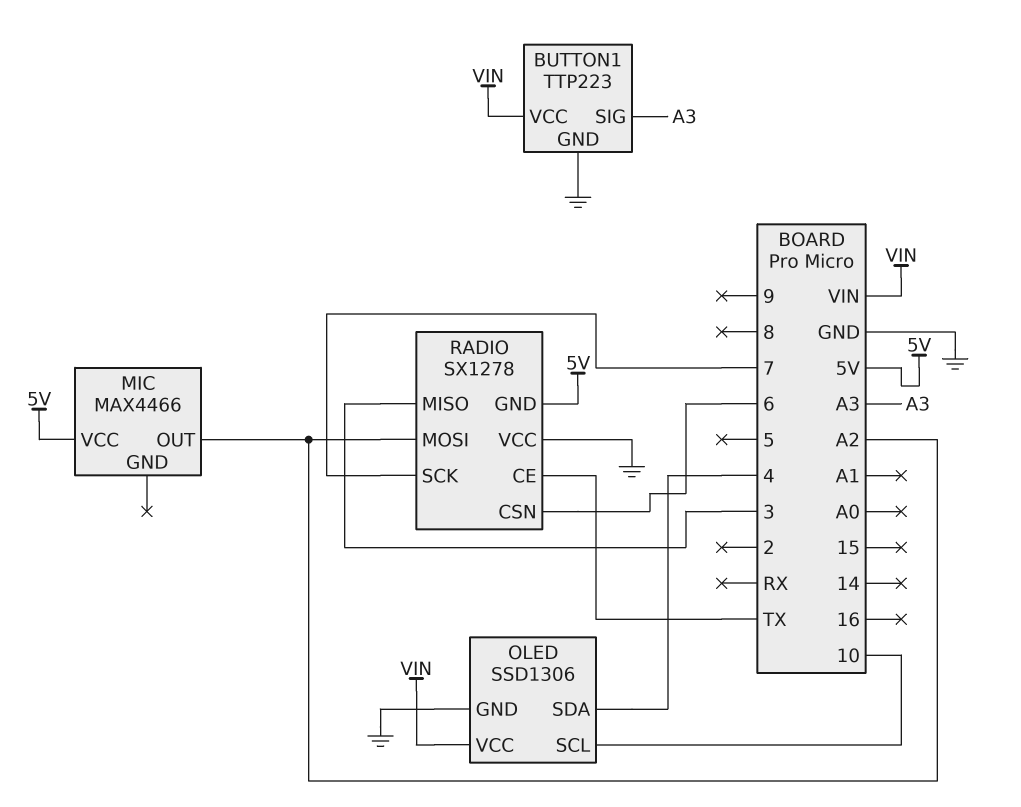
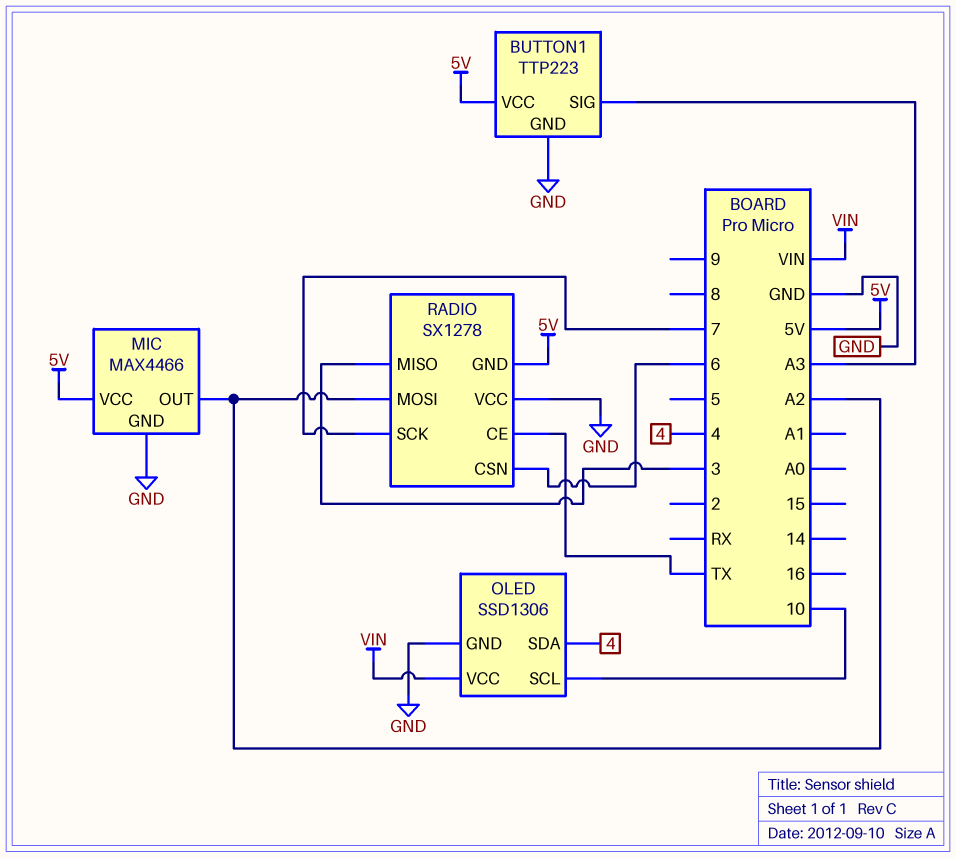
BUTTON1 pin VCC: VIN -> 5V
MIC pin GND: none -> GND

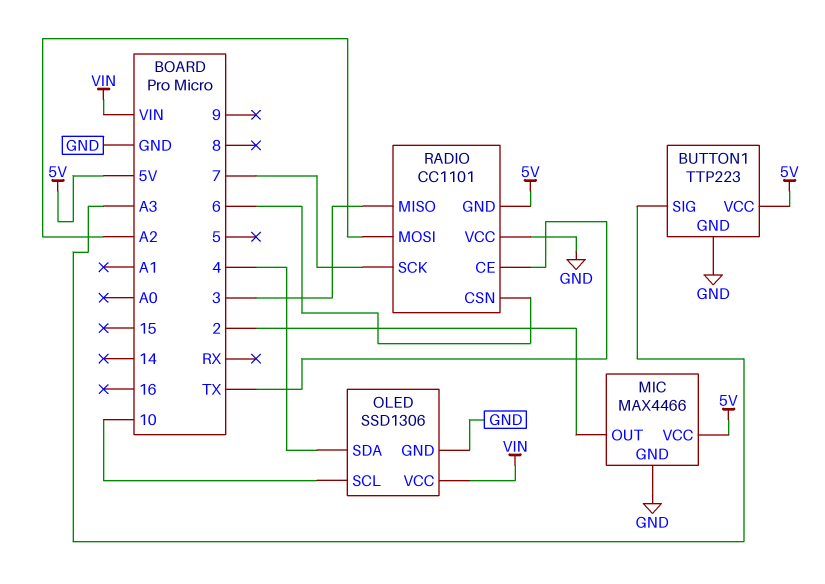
MIC pin OUT: A2 -> 2
RADIO: SX1278 -> CC1101

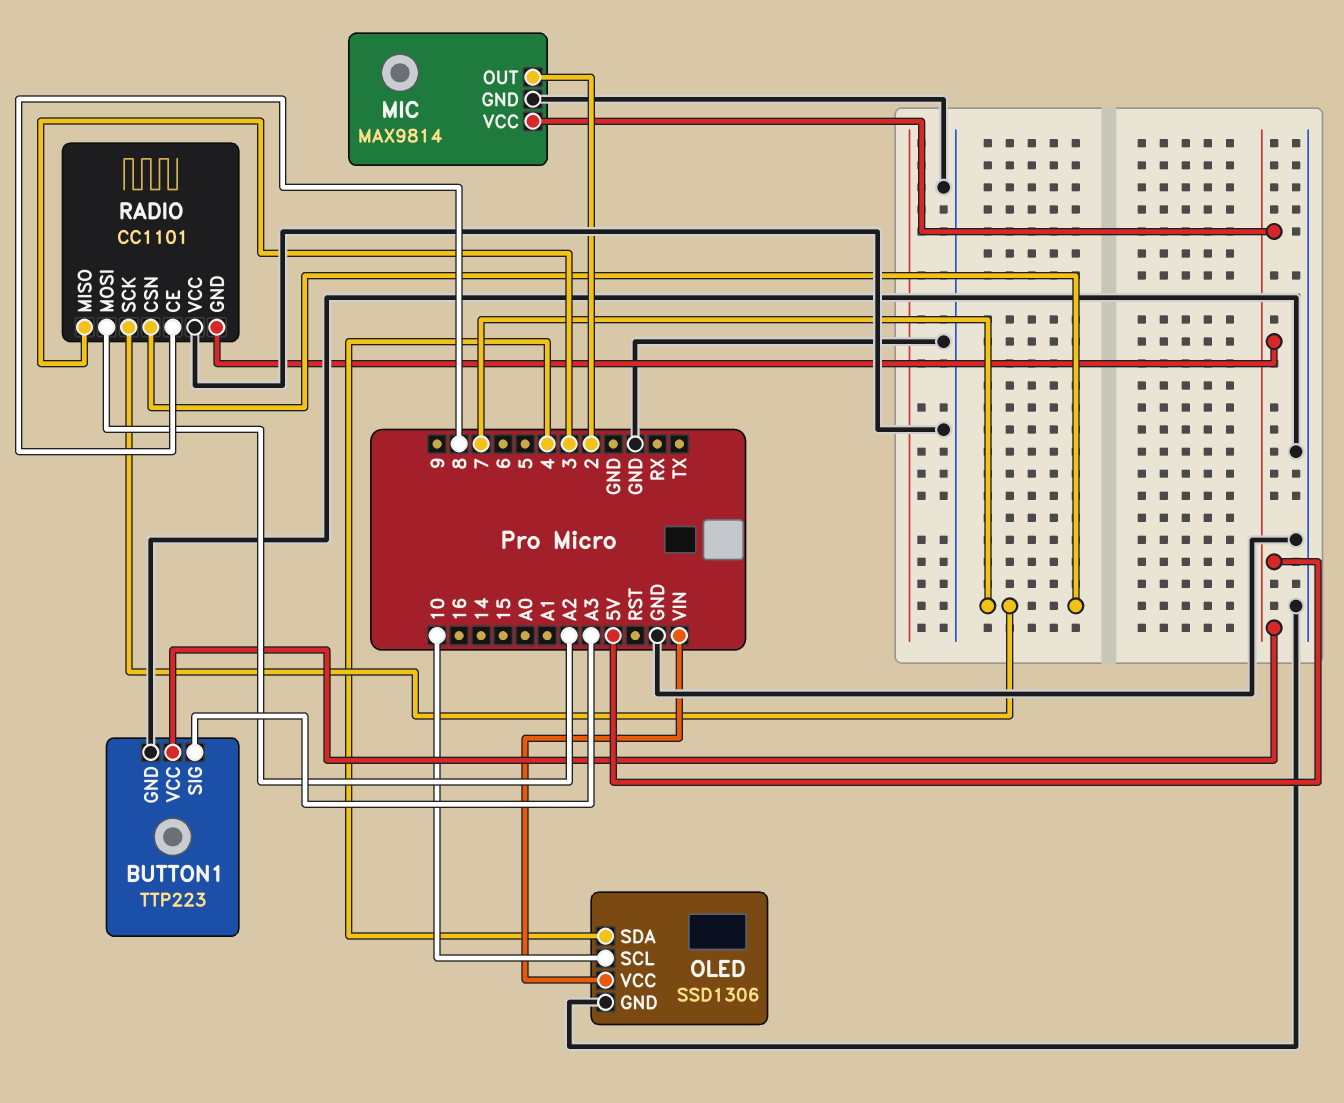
MIC: MAX4466 -> MAX9814
RADIO pin CE: TX -> 8
RADIO pin CSN: 6 -> 7

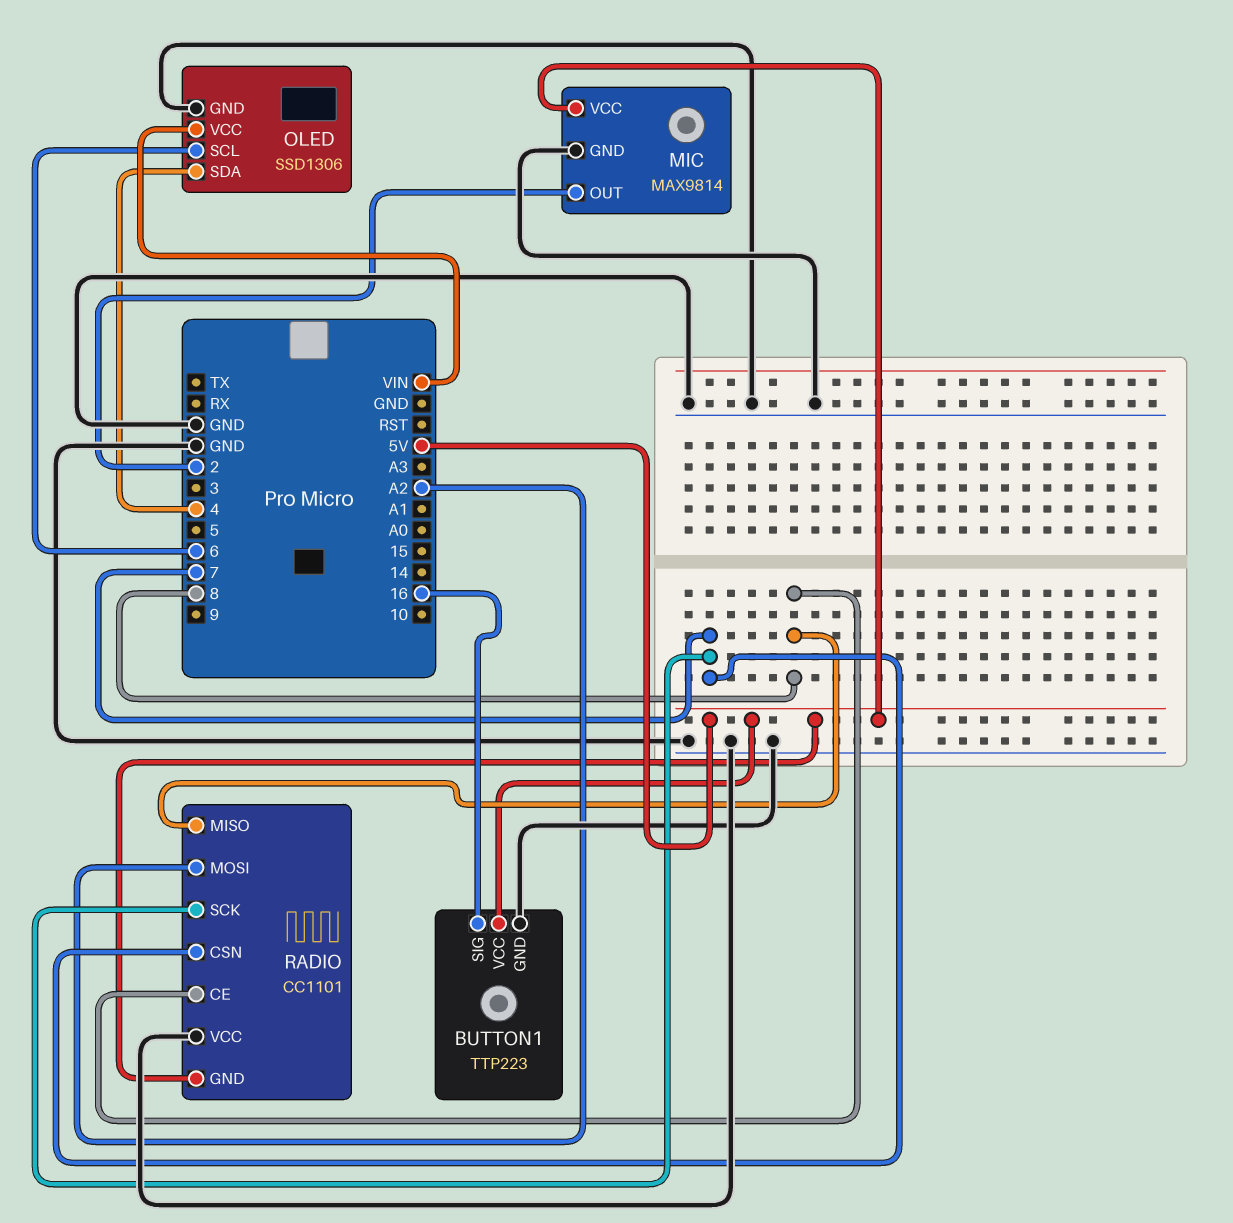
BUTTON1 pin SIG: A3 -> 16
OLED pin SCL: 10 -> 6
RADIO pin MISO: 3 -> 8

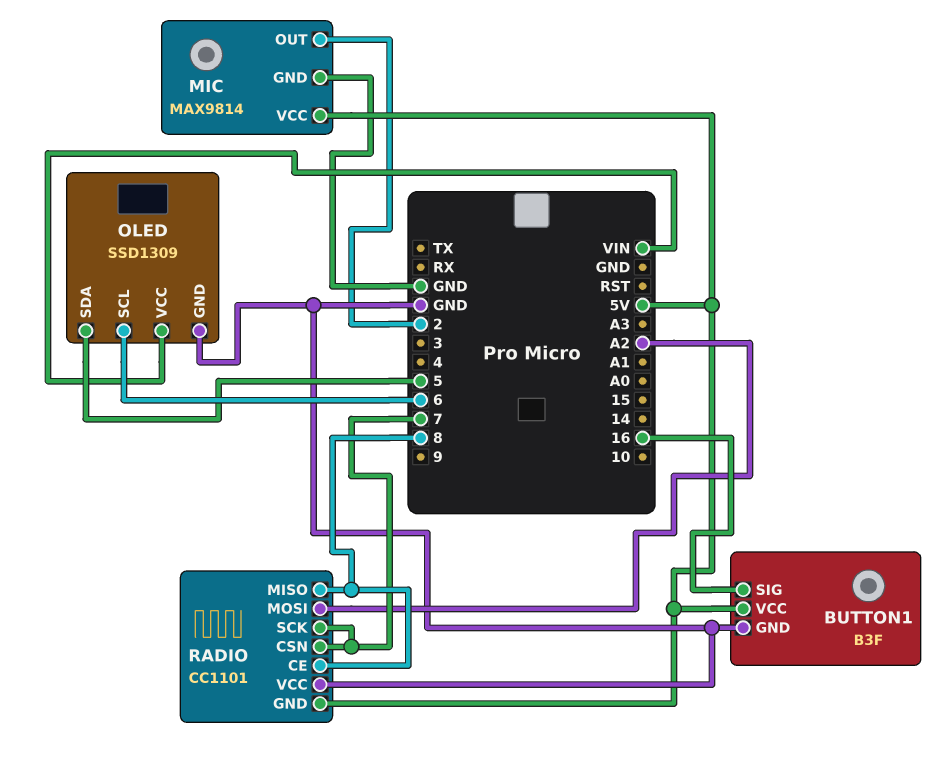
BUTTON1: TTP223 -> B3F
OLED: SSD1306 -> SSD1309
OLED pin SDA: 4 -> 5

